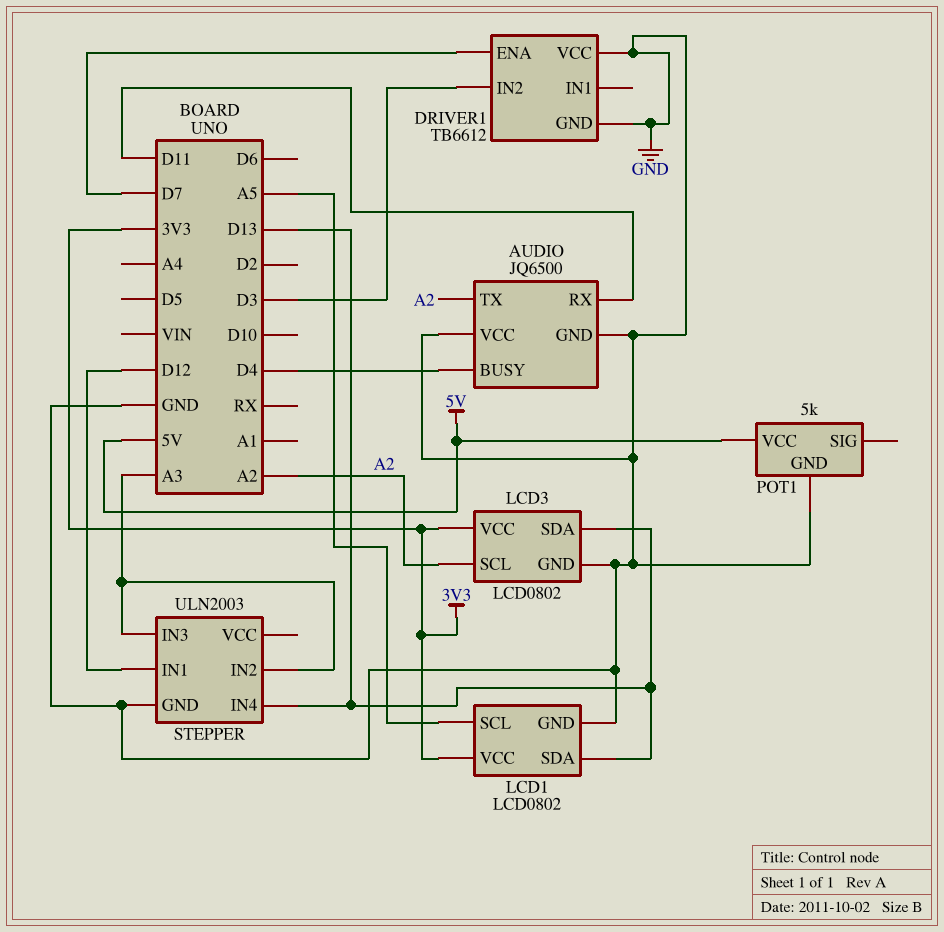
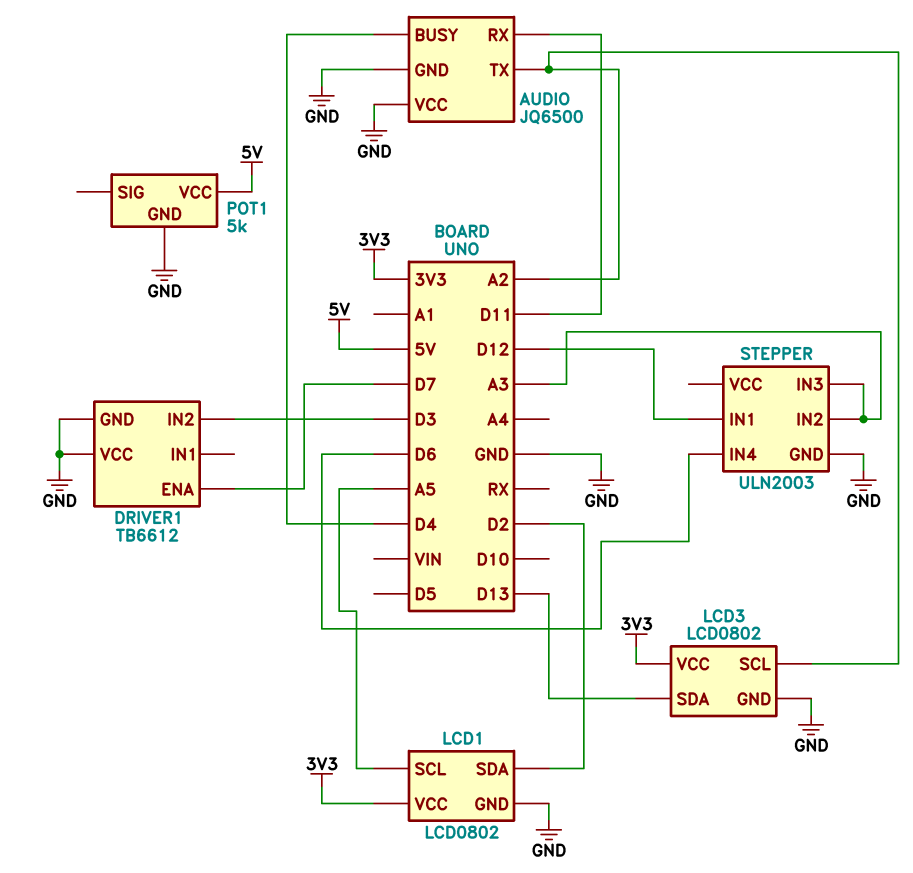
LCD1 pin SDA: D13 -> D2
STEPPER pin IN4: D13 -> D6

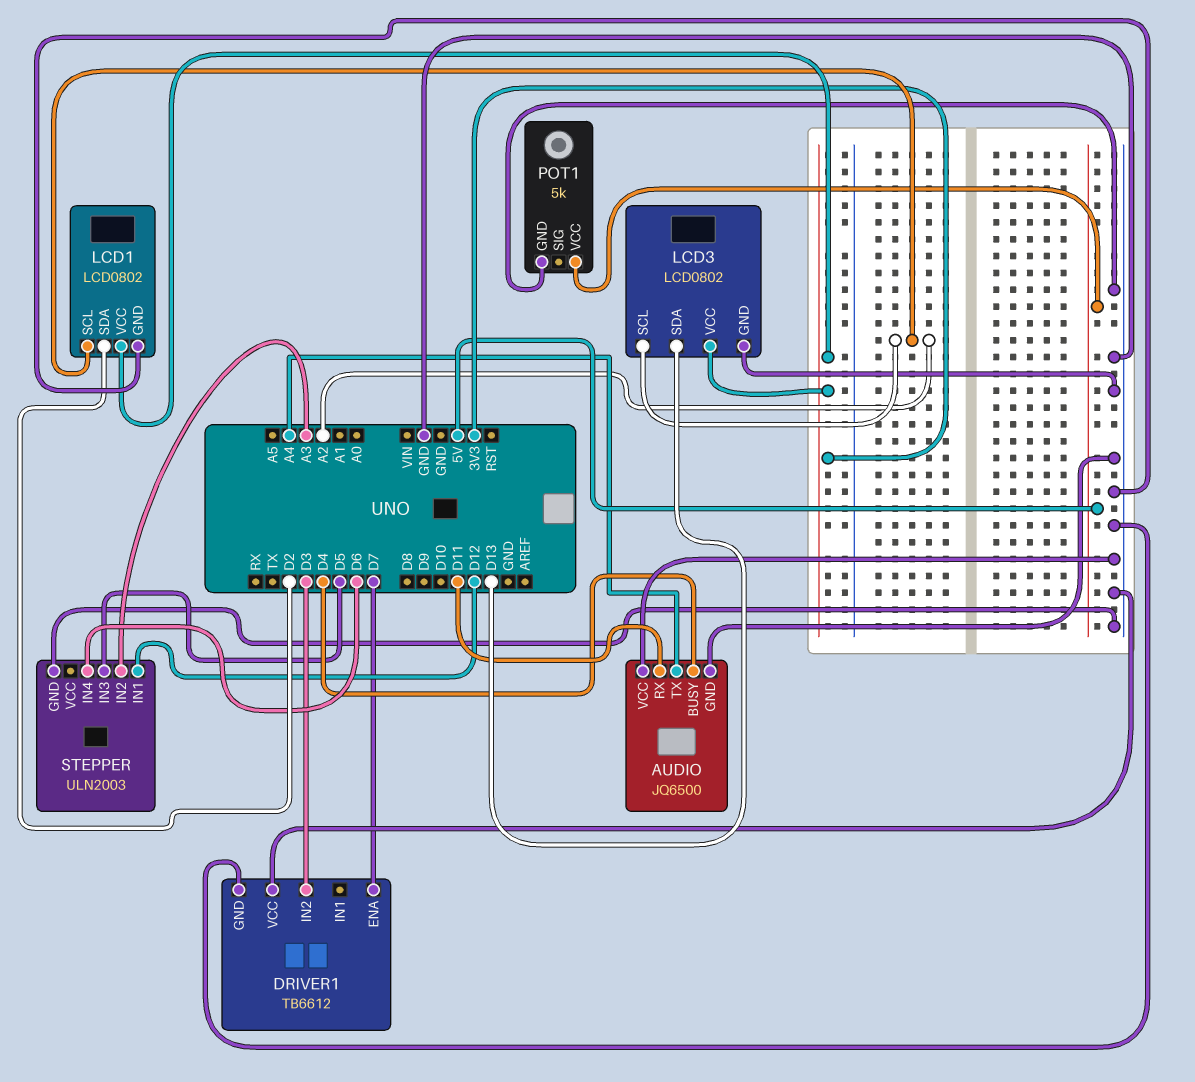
AUDIO pin TX: A2 -> A4
LCD1 pin SCL: A5 -> A2
STEPPER pin IN3: A3 -> D5

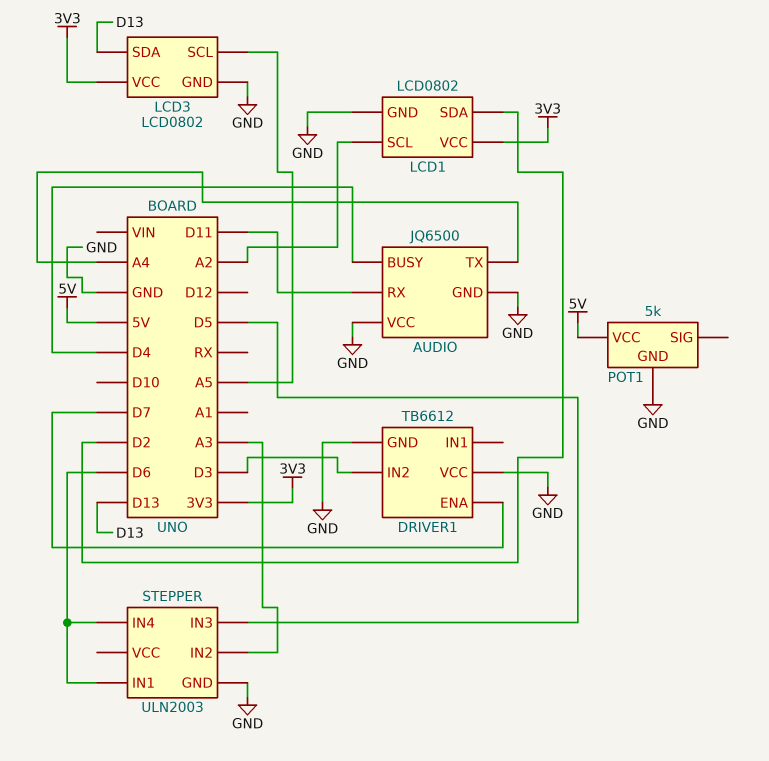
LCD3 pin SCL: A2 -> A5
STEPPER pin IN1: D12 -> D6

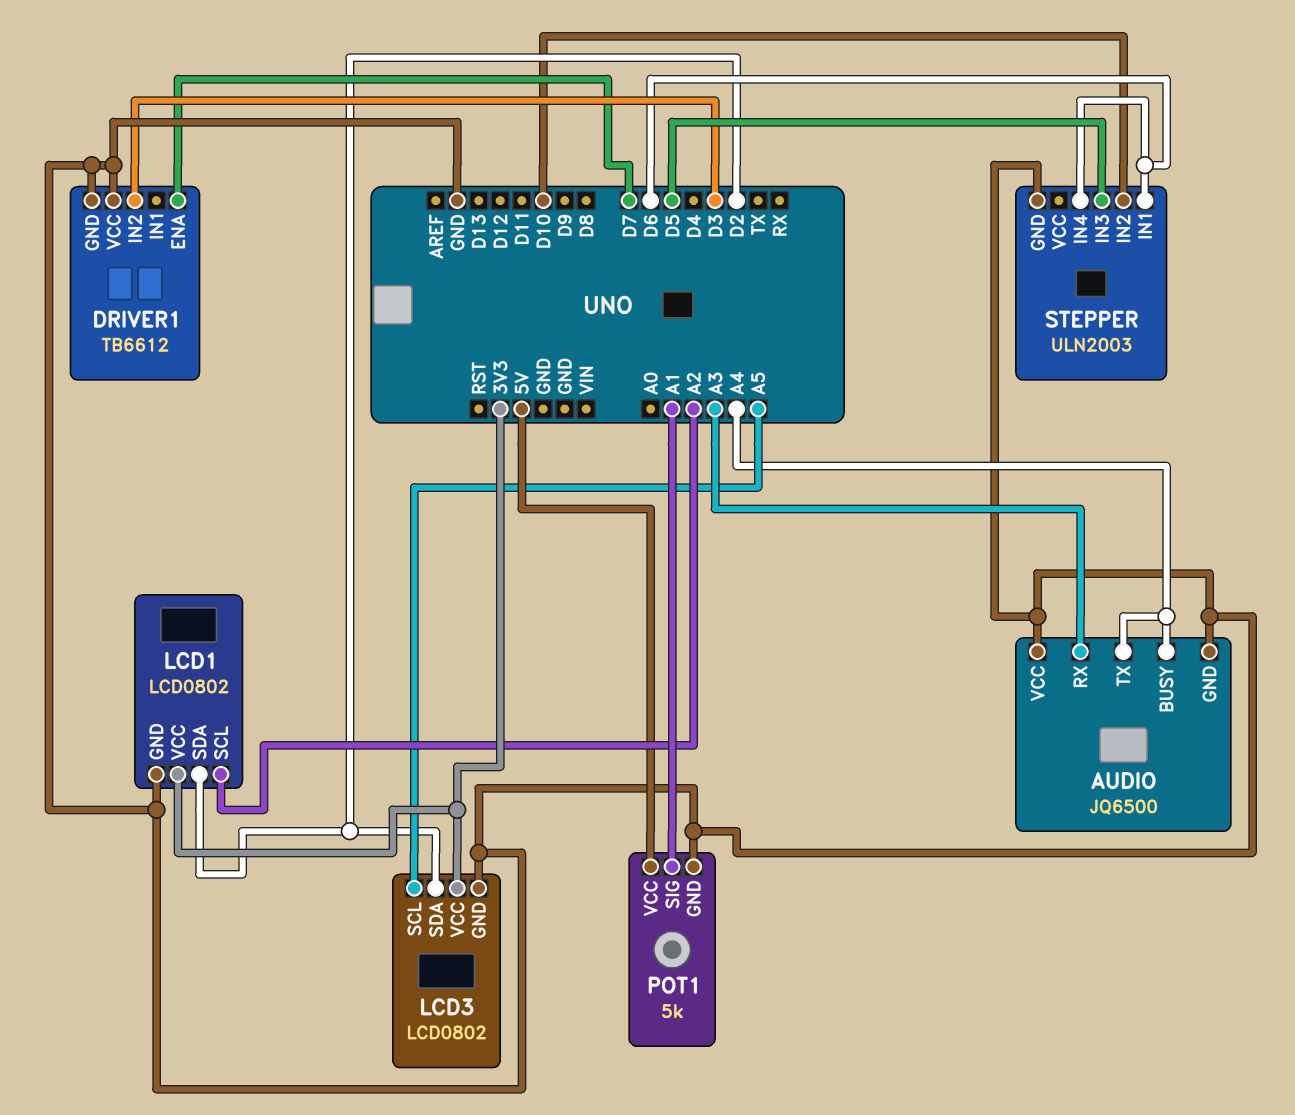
AUDIO pin BUSY: D4 -> A4
AUDIO pin RX: D11 -> A3
LCD3 pin SDA: D13 -> D2
POT1 pin SIG: none -> A1
STEPPER pin IN2: A3 -> D10

